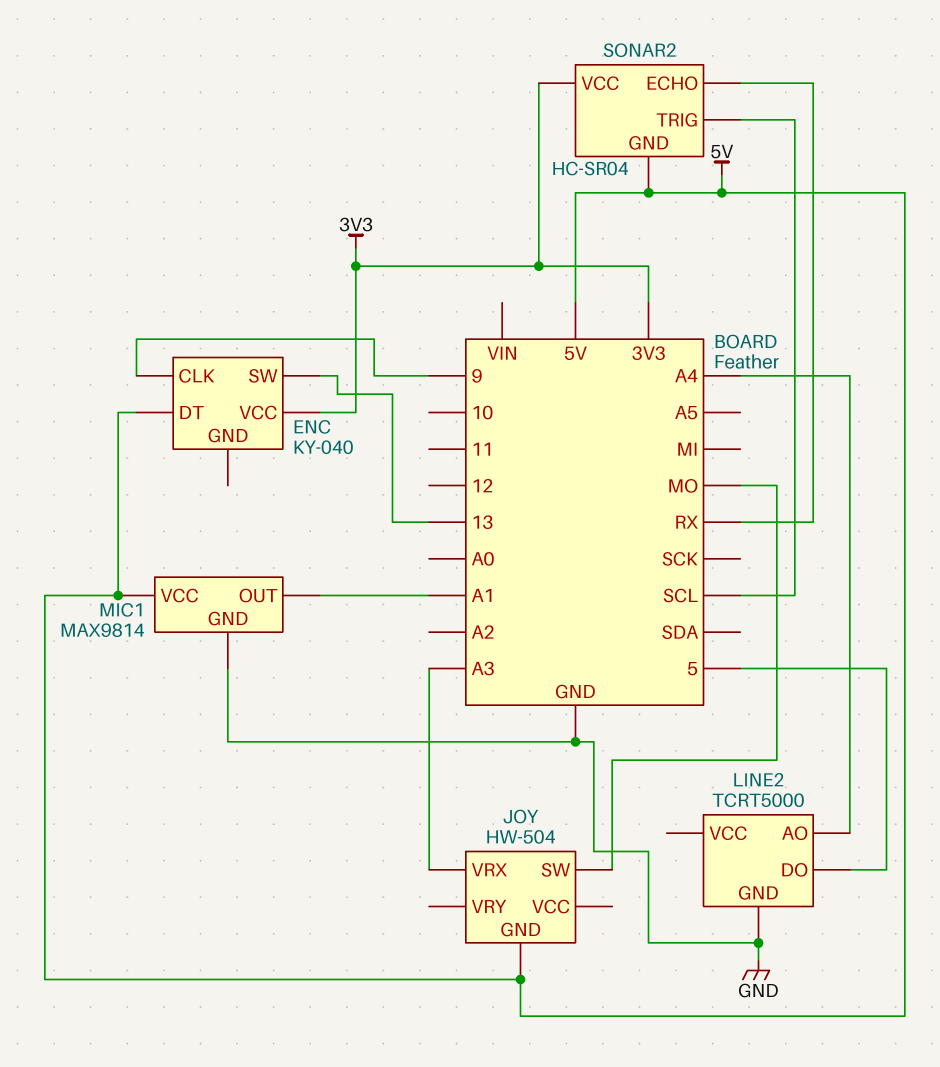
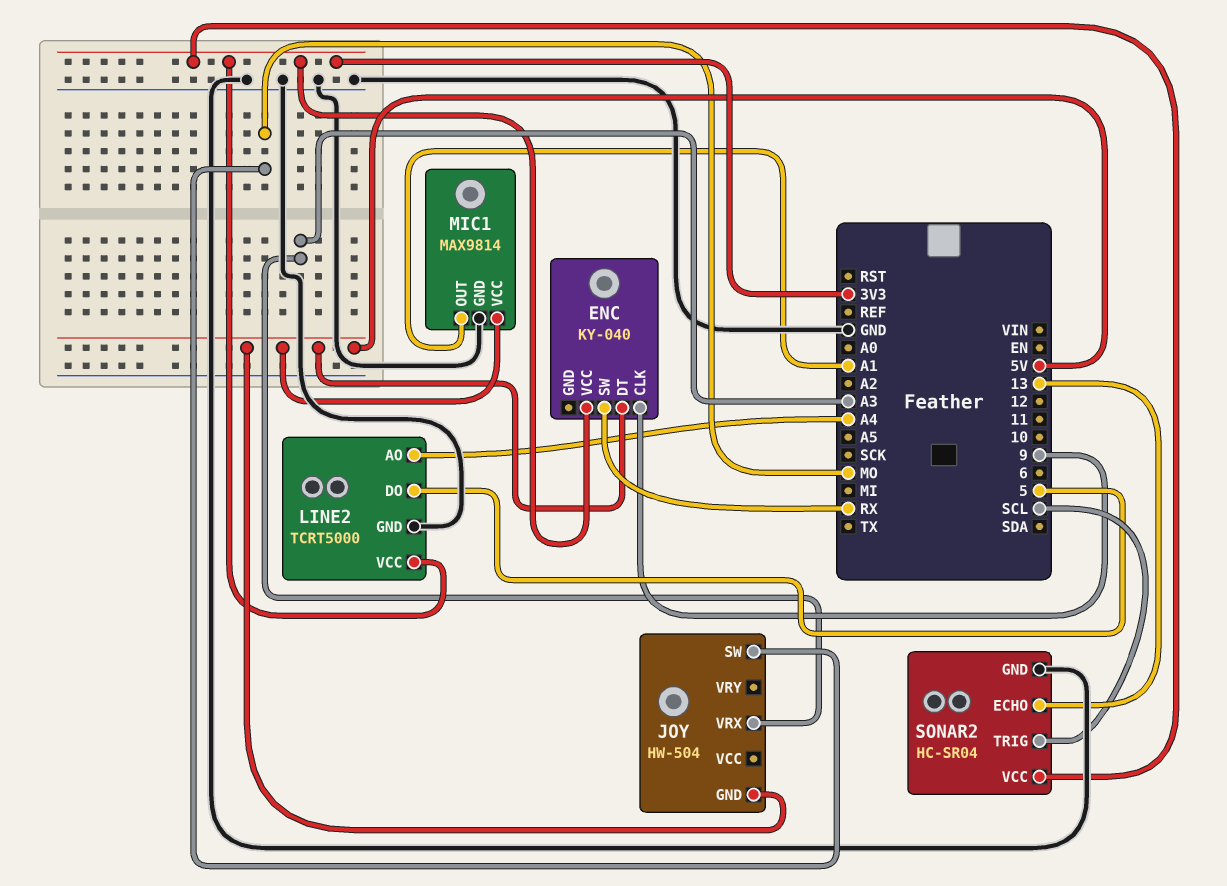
ENC pin SW: 13 -> RX
LINE2 pin VCC: none -> 3V3
SONAR2 pin ECHO: RX -> 13
SONAR2 pin GND: 5V -> GND

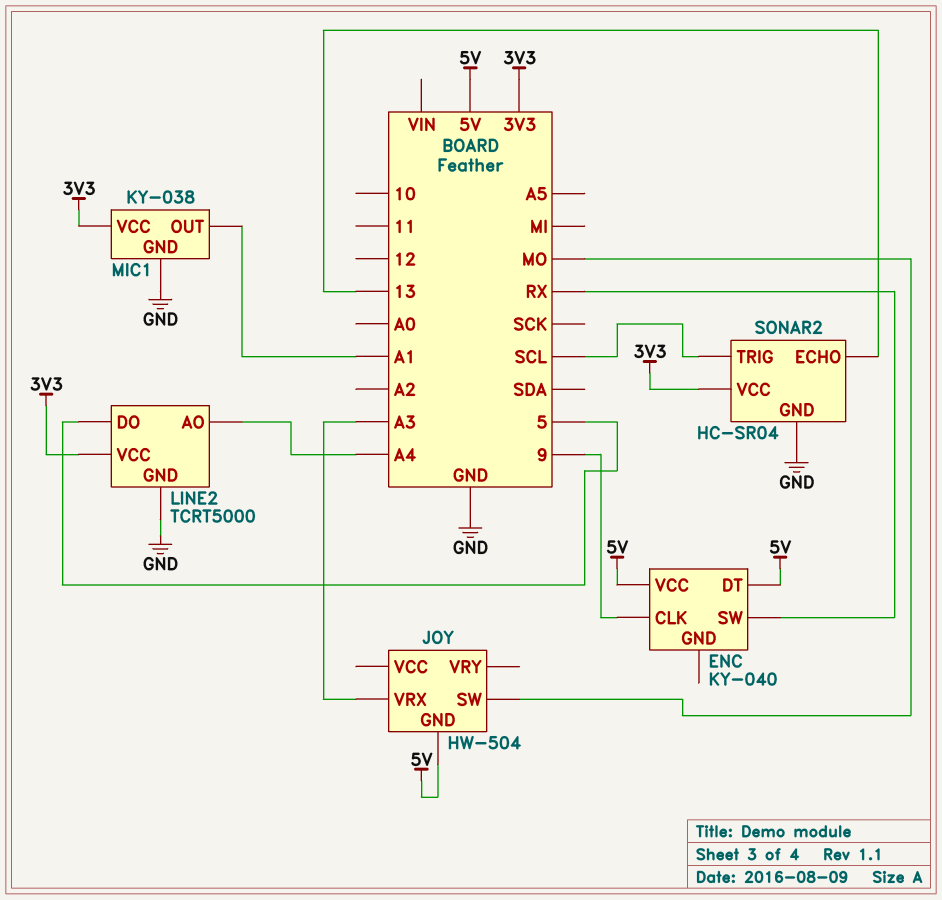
ENC pin VCC: 3V3 -> 5V
MIC1: MAX9814 -> KY-038
MIC1 pin VCC: 5V -> 3V3

